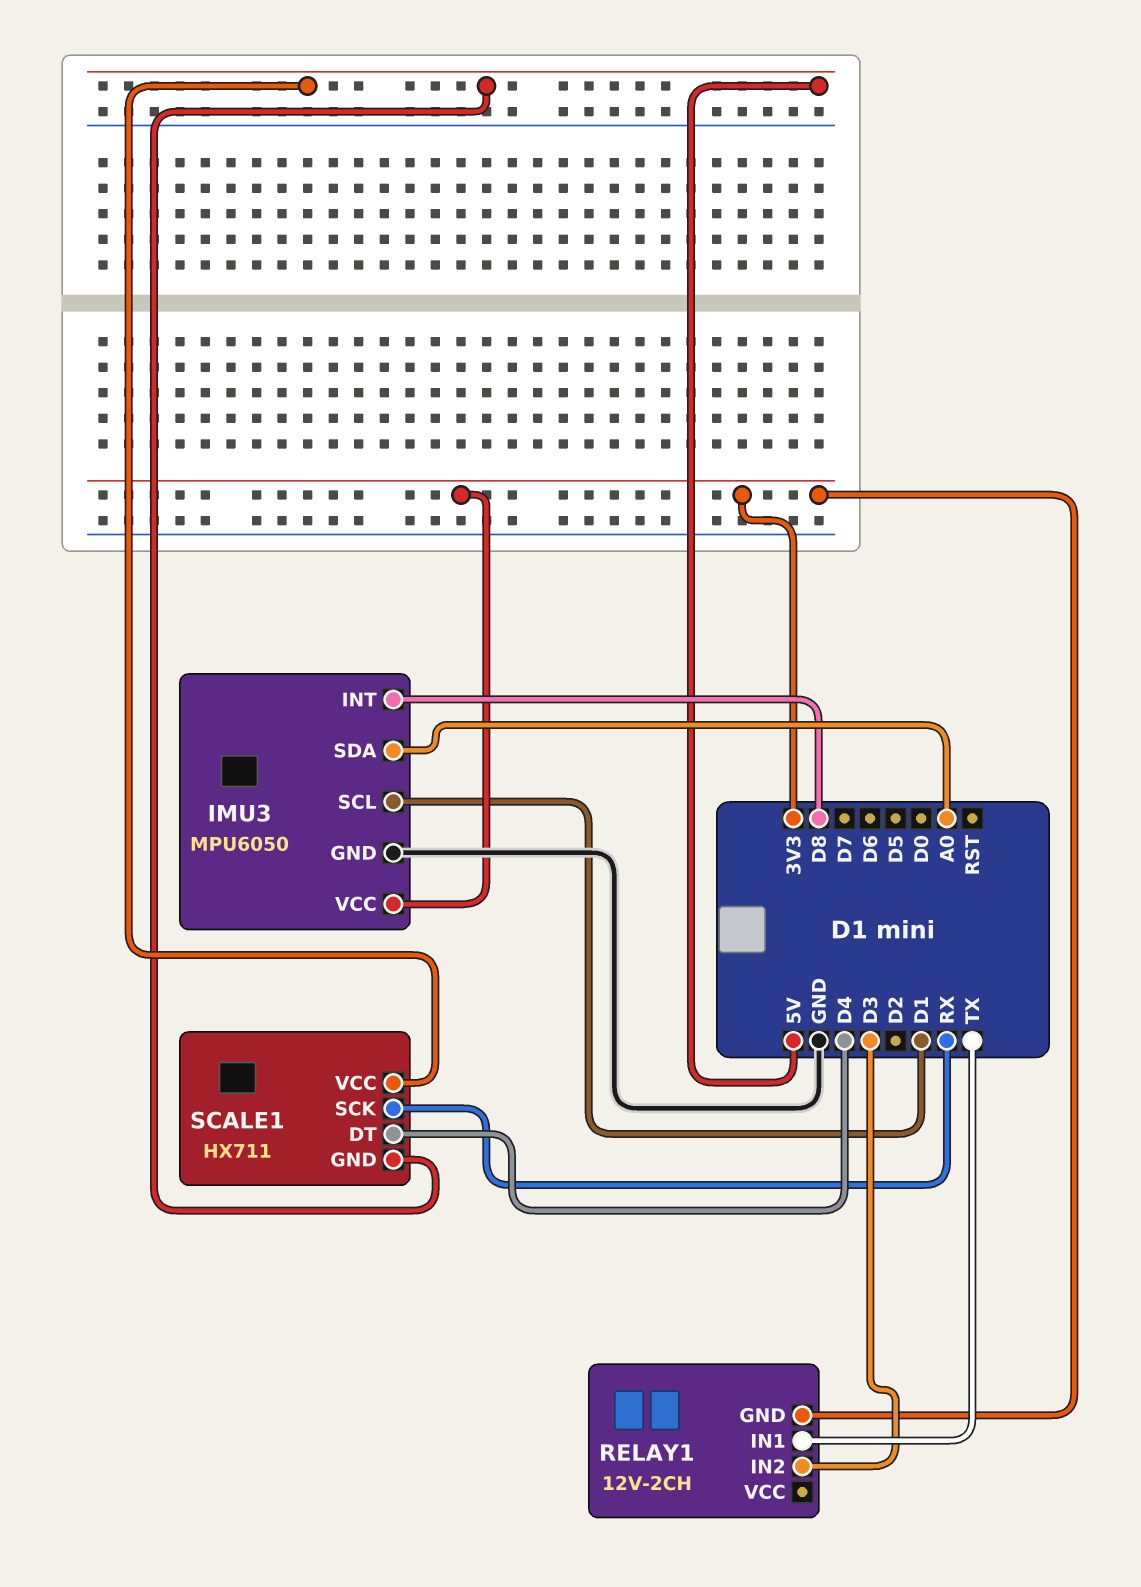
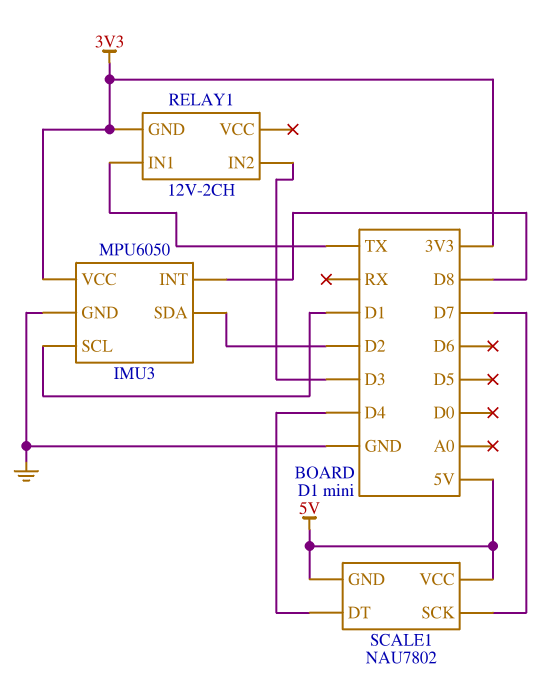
IMU3 pin SDA: A0 -> D2
SCALE1: HX711 -> NAU7802
SCALE1 pin SCK: RX -> D7

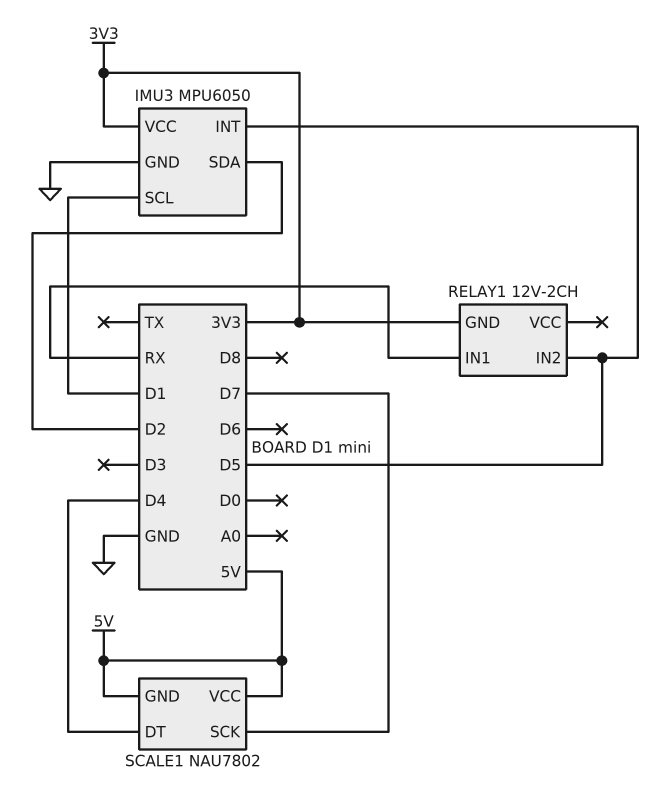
IMU3 pin INT: D8 -> D5
RELAY1 pin IN1: TX -> RX
RELAY1 pin IN2: D3 -> D5

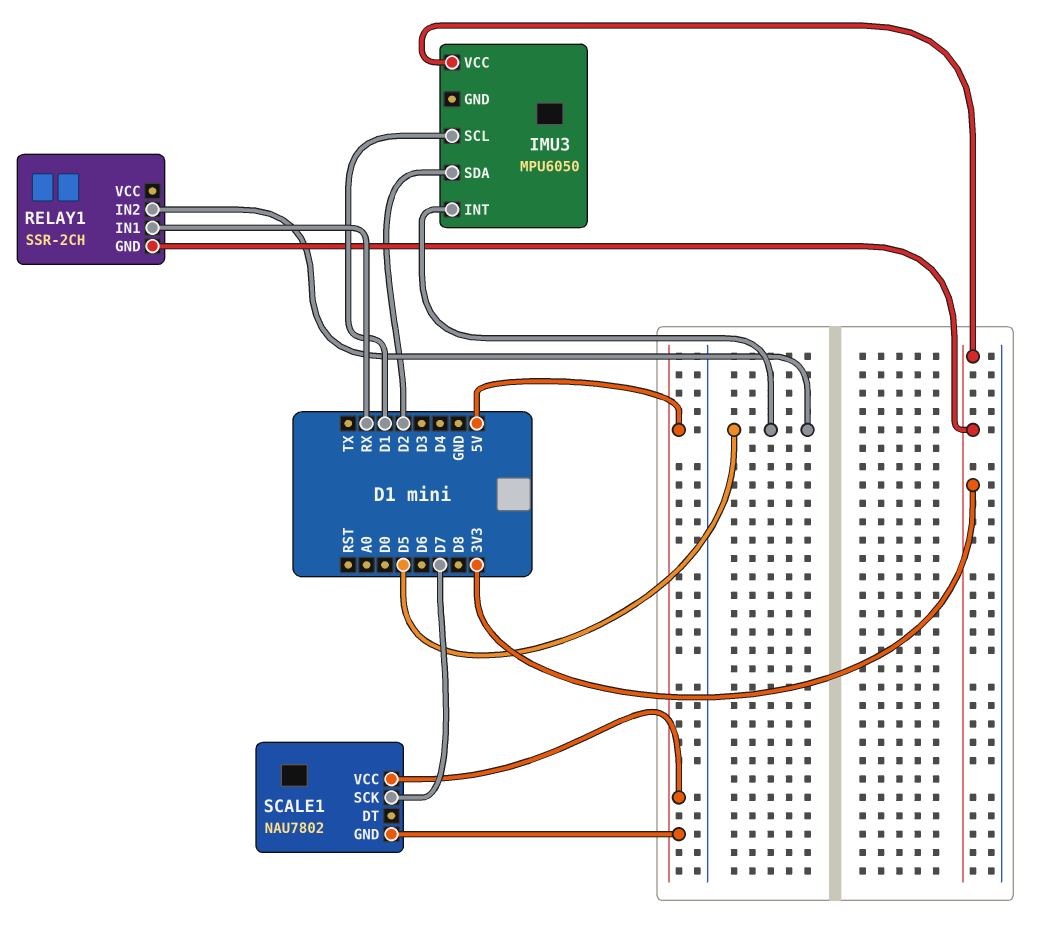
IMU3 pin GND: GND -> none
RELAY1: 12V-2CH -> SSR-2CH
SCALE1 pin DT: D4 -> none

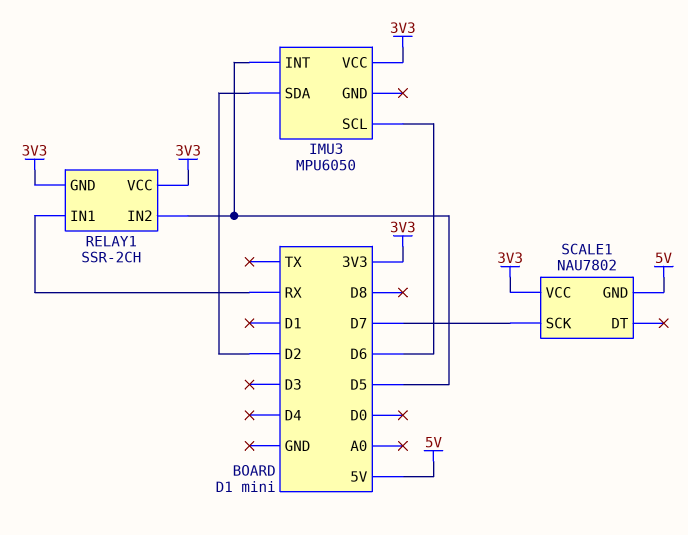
IMU3 pin SCL: D1 -> D6
RELAY1 pin VCC: none -> 3V3
SCALE1 pin VCC: 5V -> 3V3

